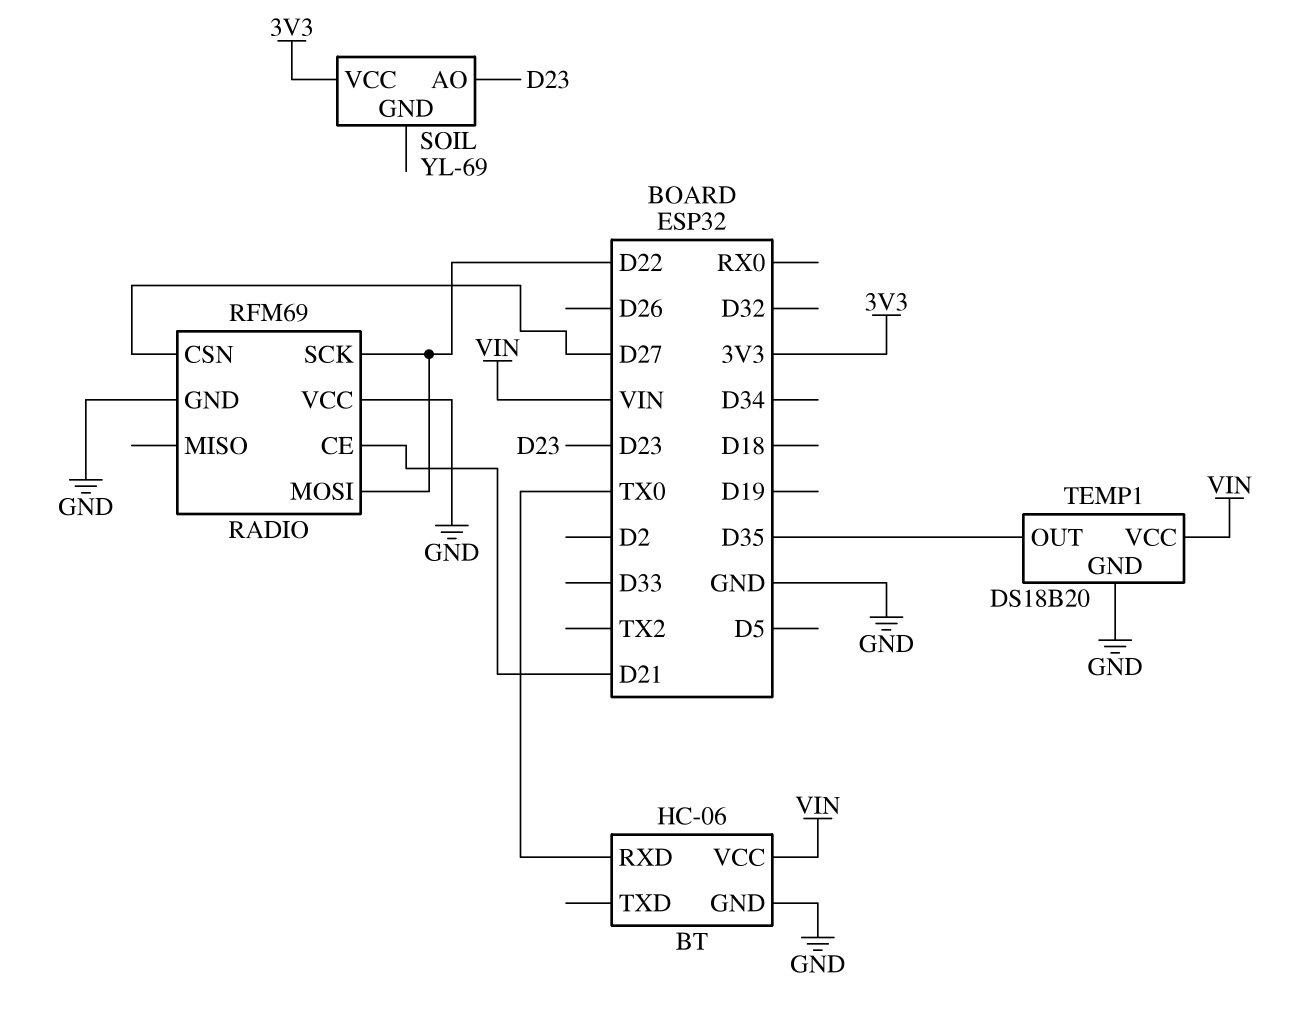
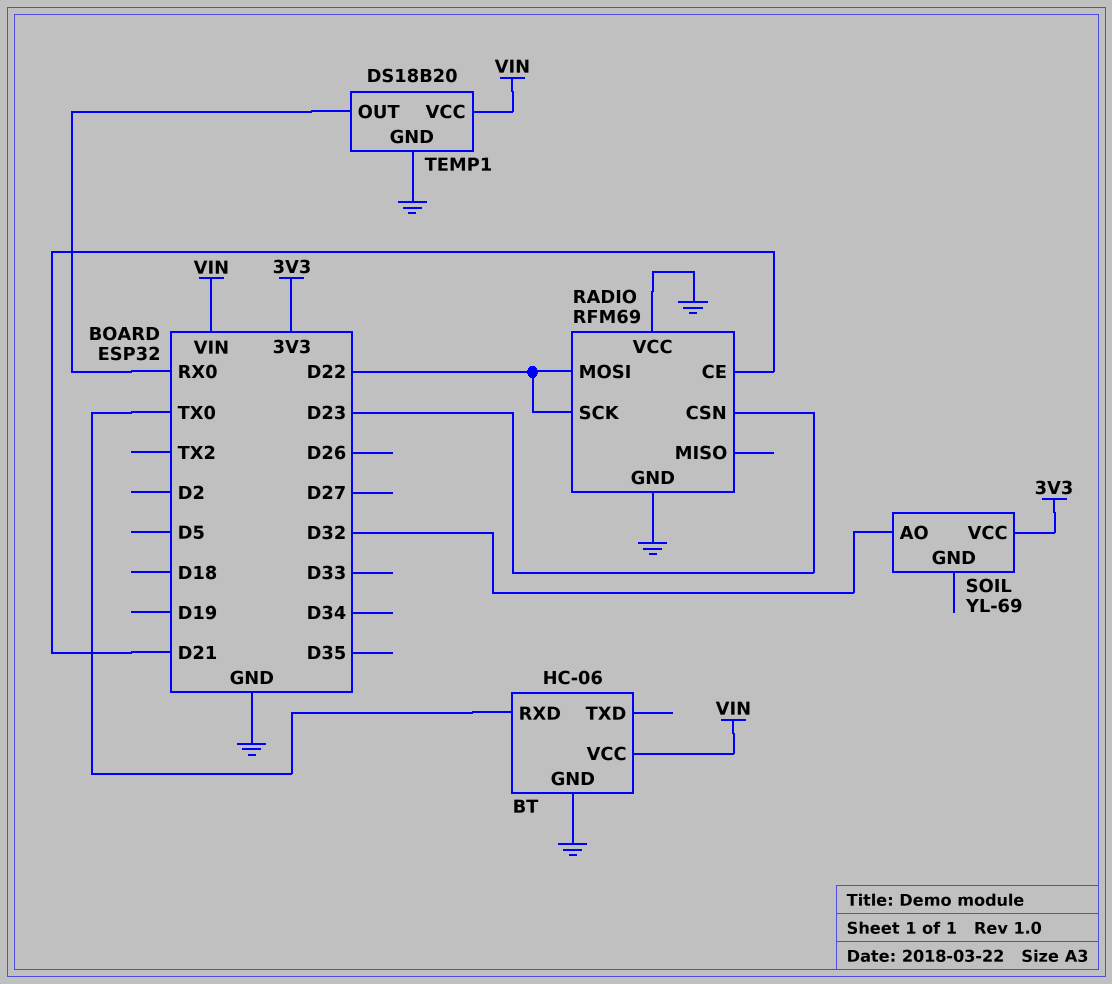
RADIO pin CSN: D27 -> D23
SOIL pin AO: D23 -> D32
TEMP1 pin OUT: D35 -> RX0

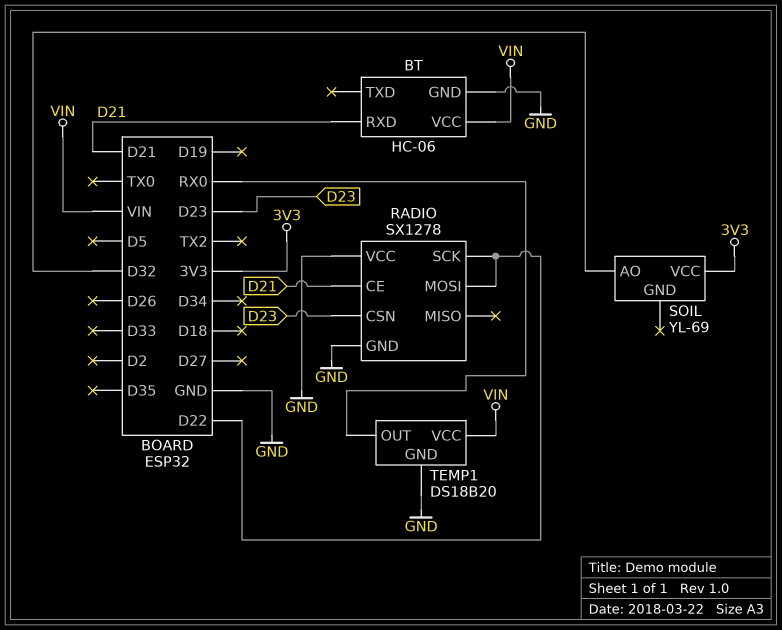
BT pin RXD: TX0 -> D21
RADIO: RFM69 -> SX1278

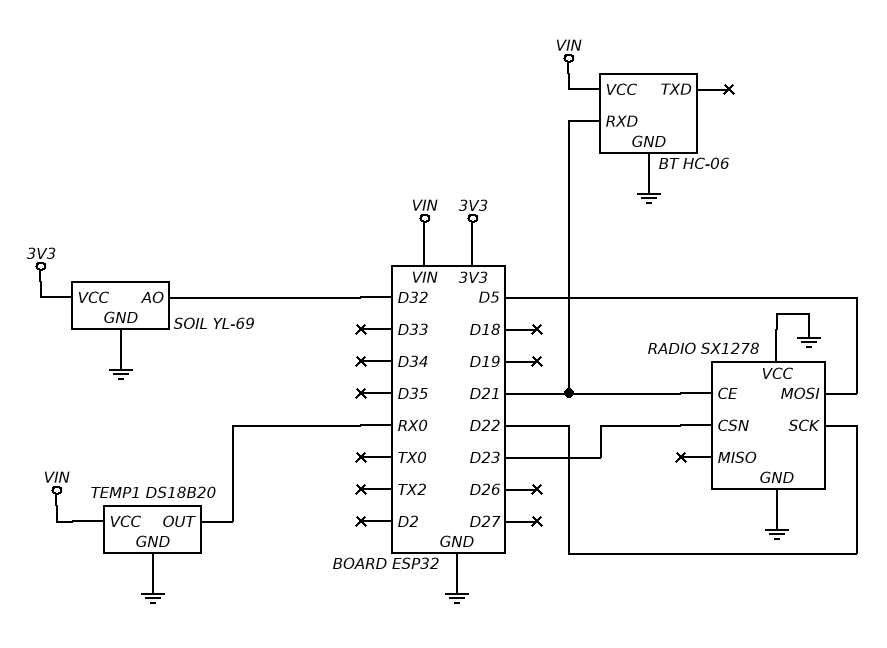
RADIO pin MOSI: D22 -> D5
SOIL pin GND: none -> GND

